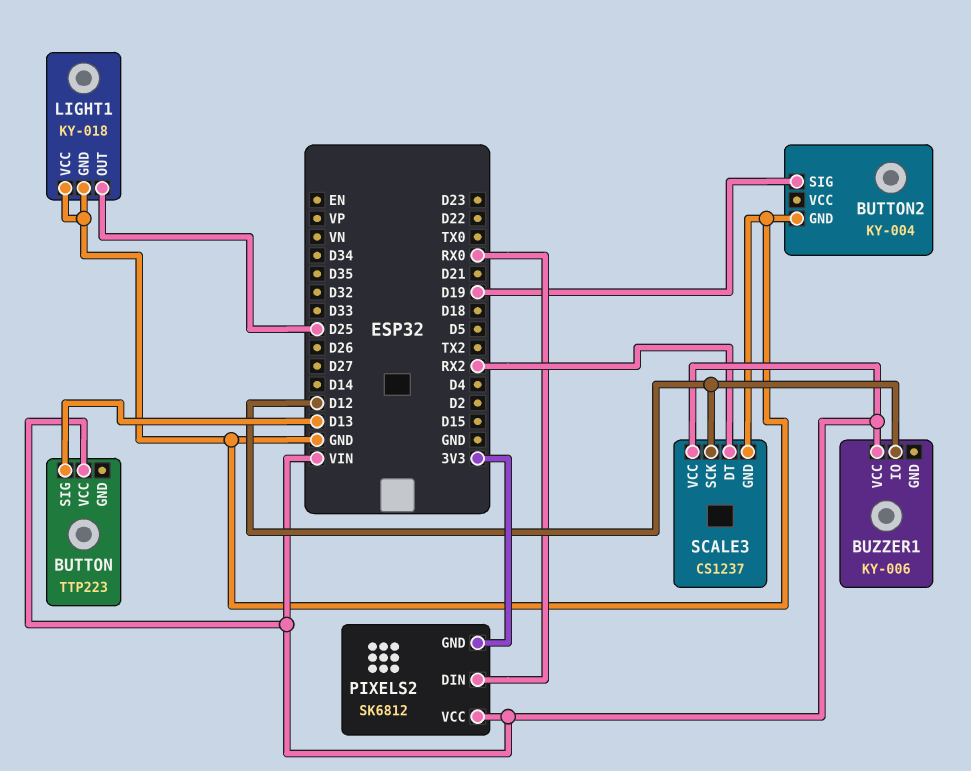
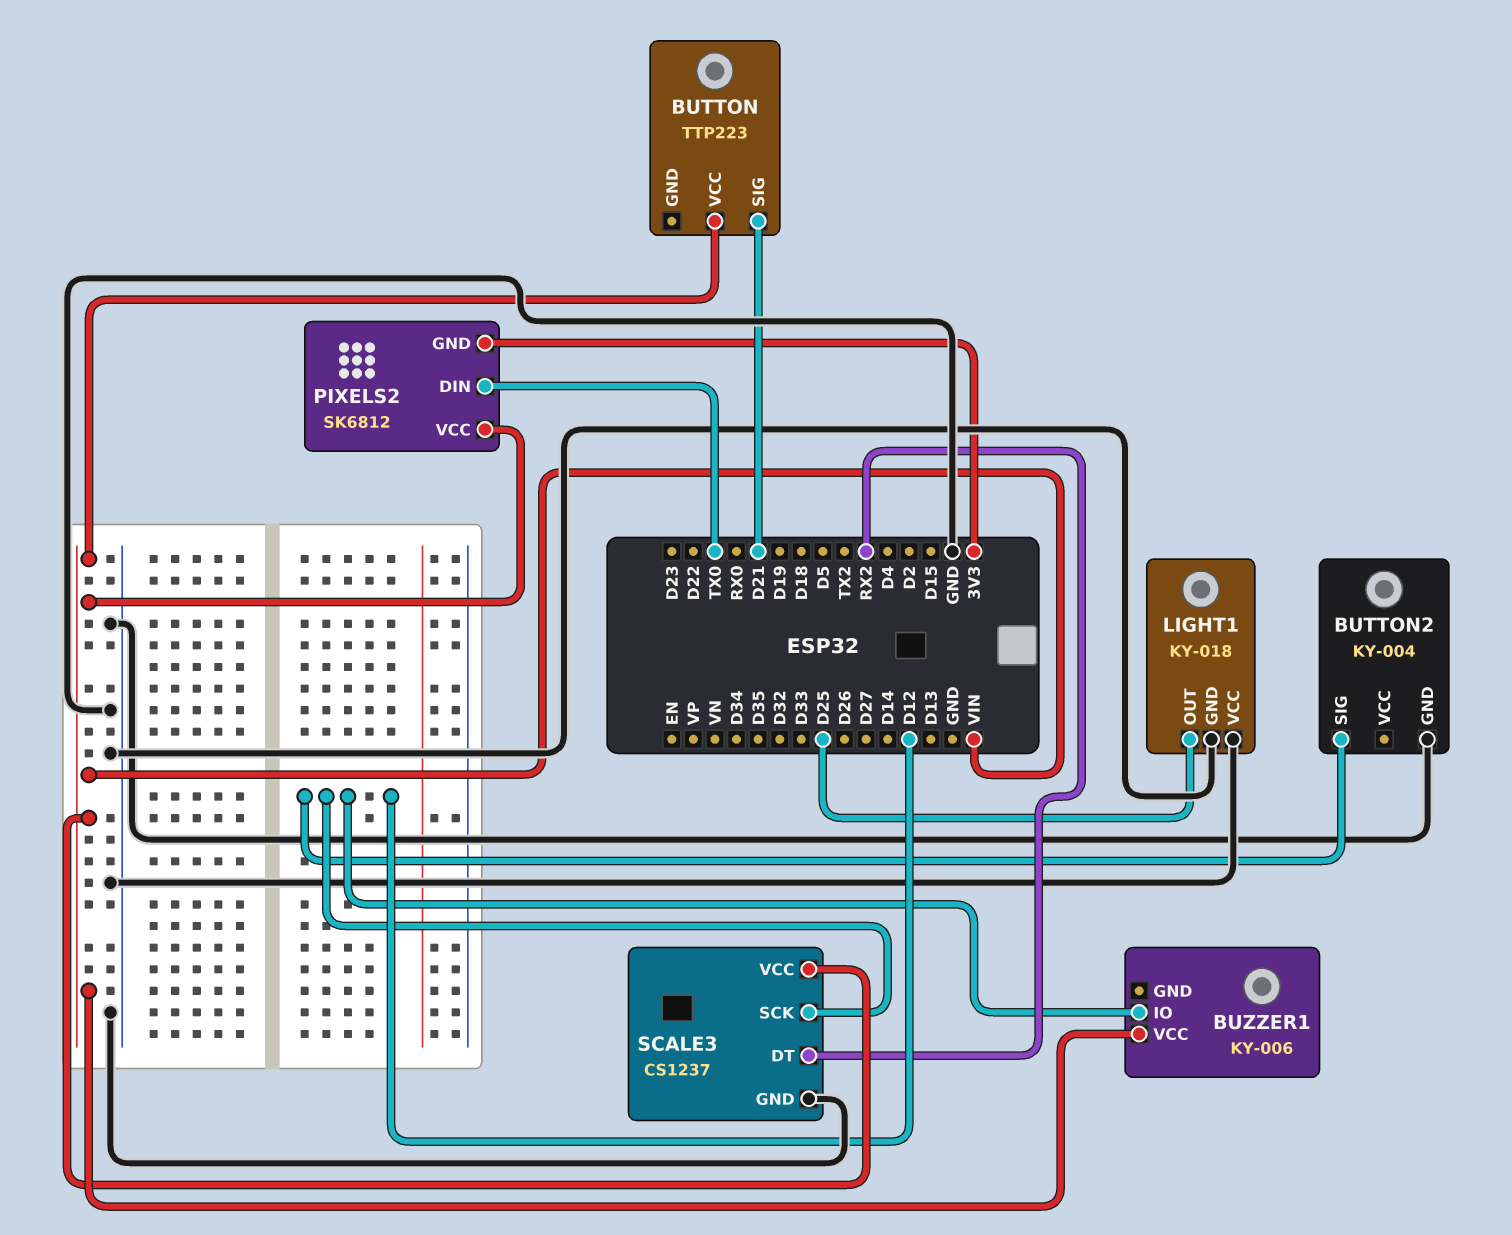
BUTTON pin SIG: D13 -> D21
BUTTON2 pin SIG: D19 -> D12
PIXELS2 pin DIN: RX0 -> TX0

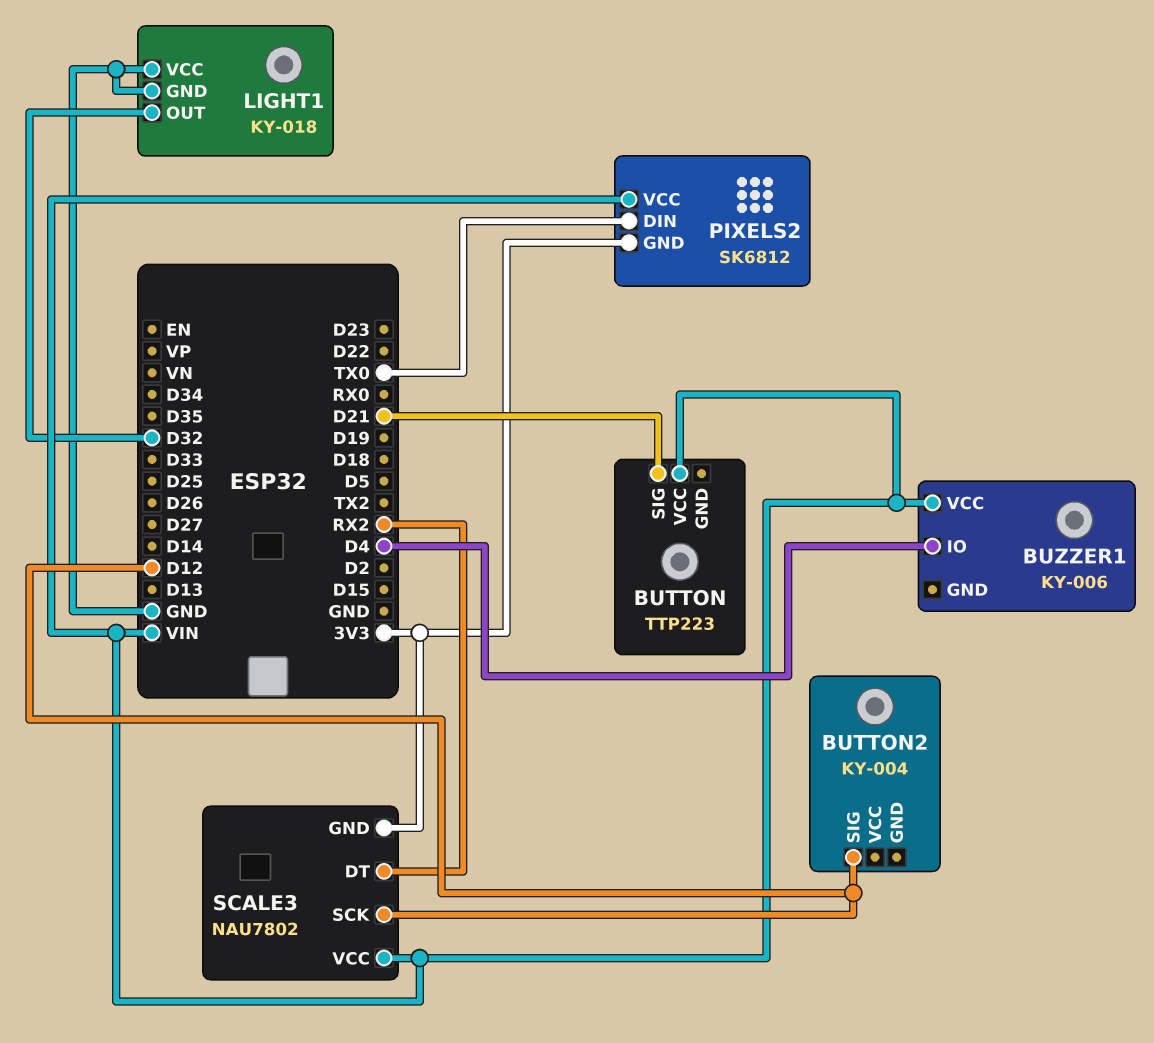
BUTTON2 pin GND: GND -> none
BUZZER1 pin IO: D12 -> D4
LIGHT1 pin OUT: D25 -> D32
SCALE3: CS1237 -> NAU7802
SCALE3 pin GND: GND -> 3V3

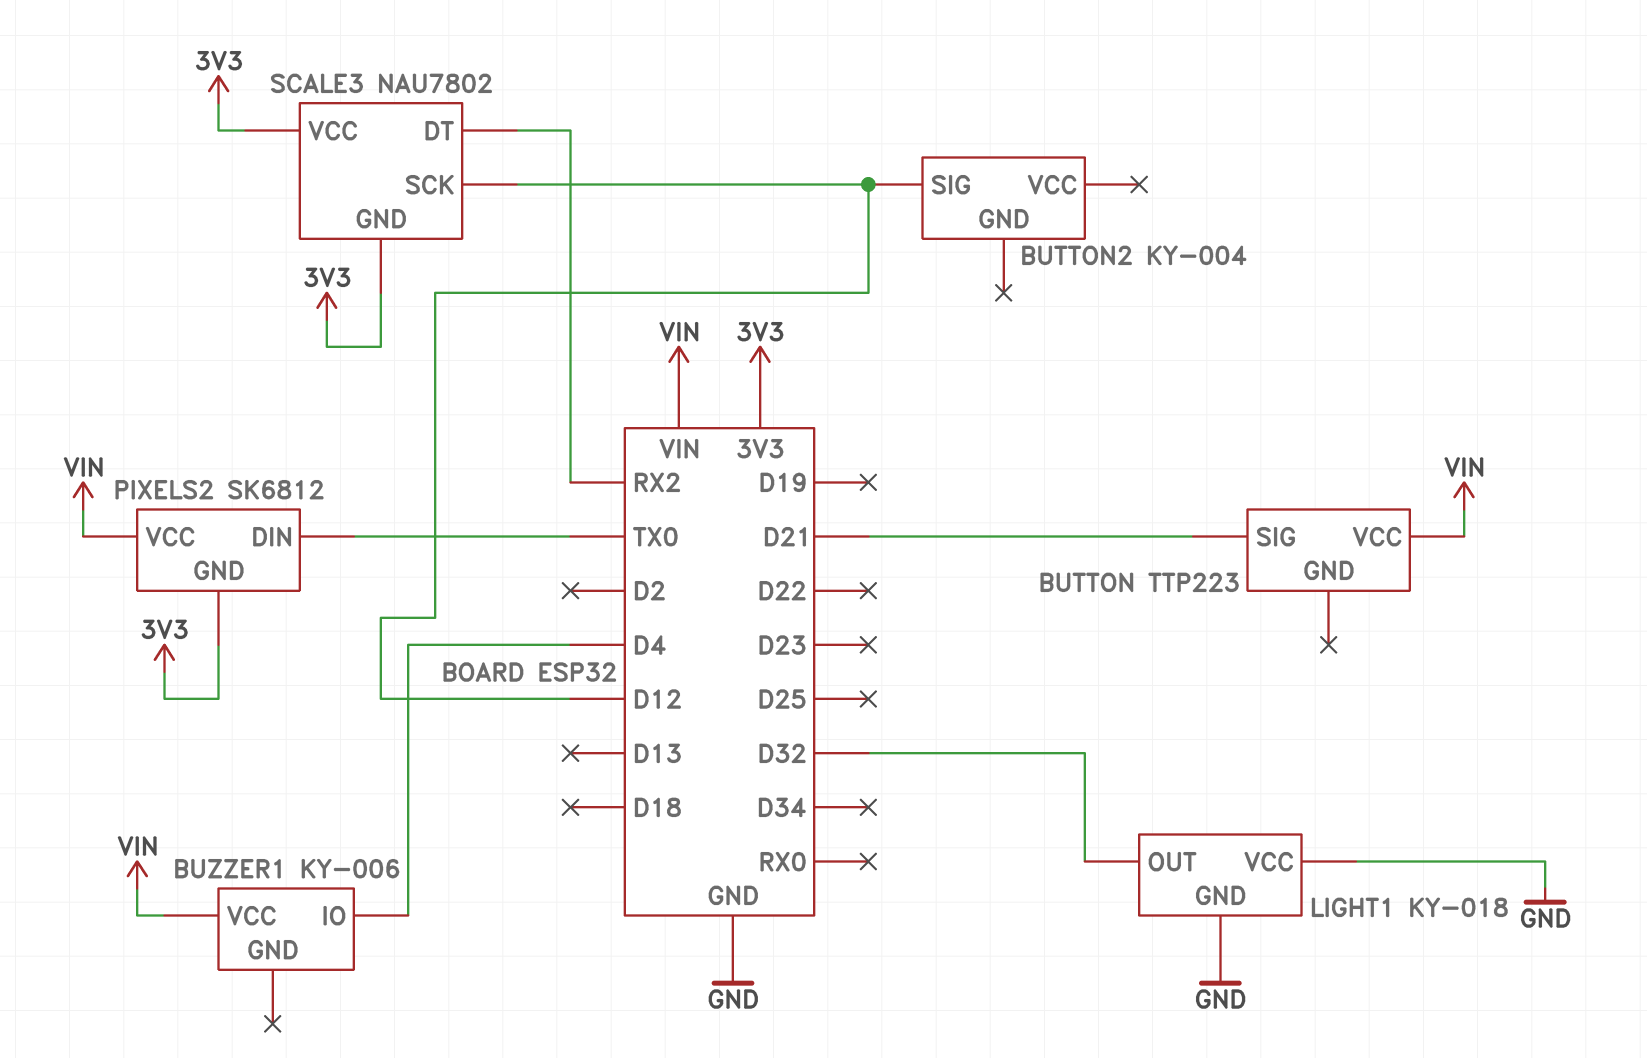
SCALE3 pin VCC: VIN -> 3V3

